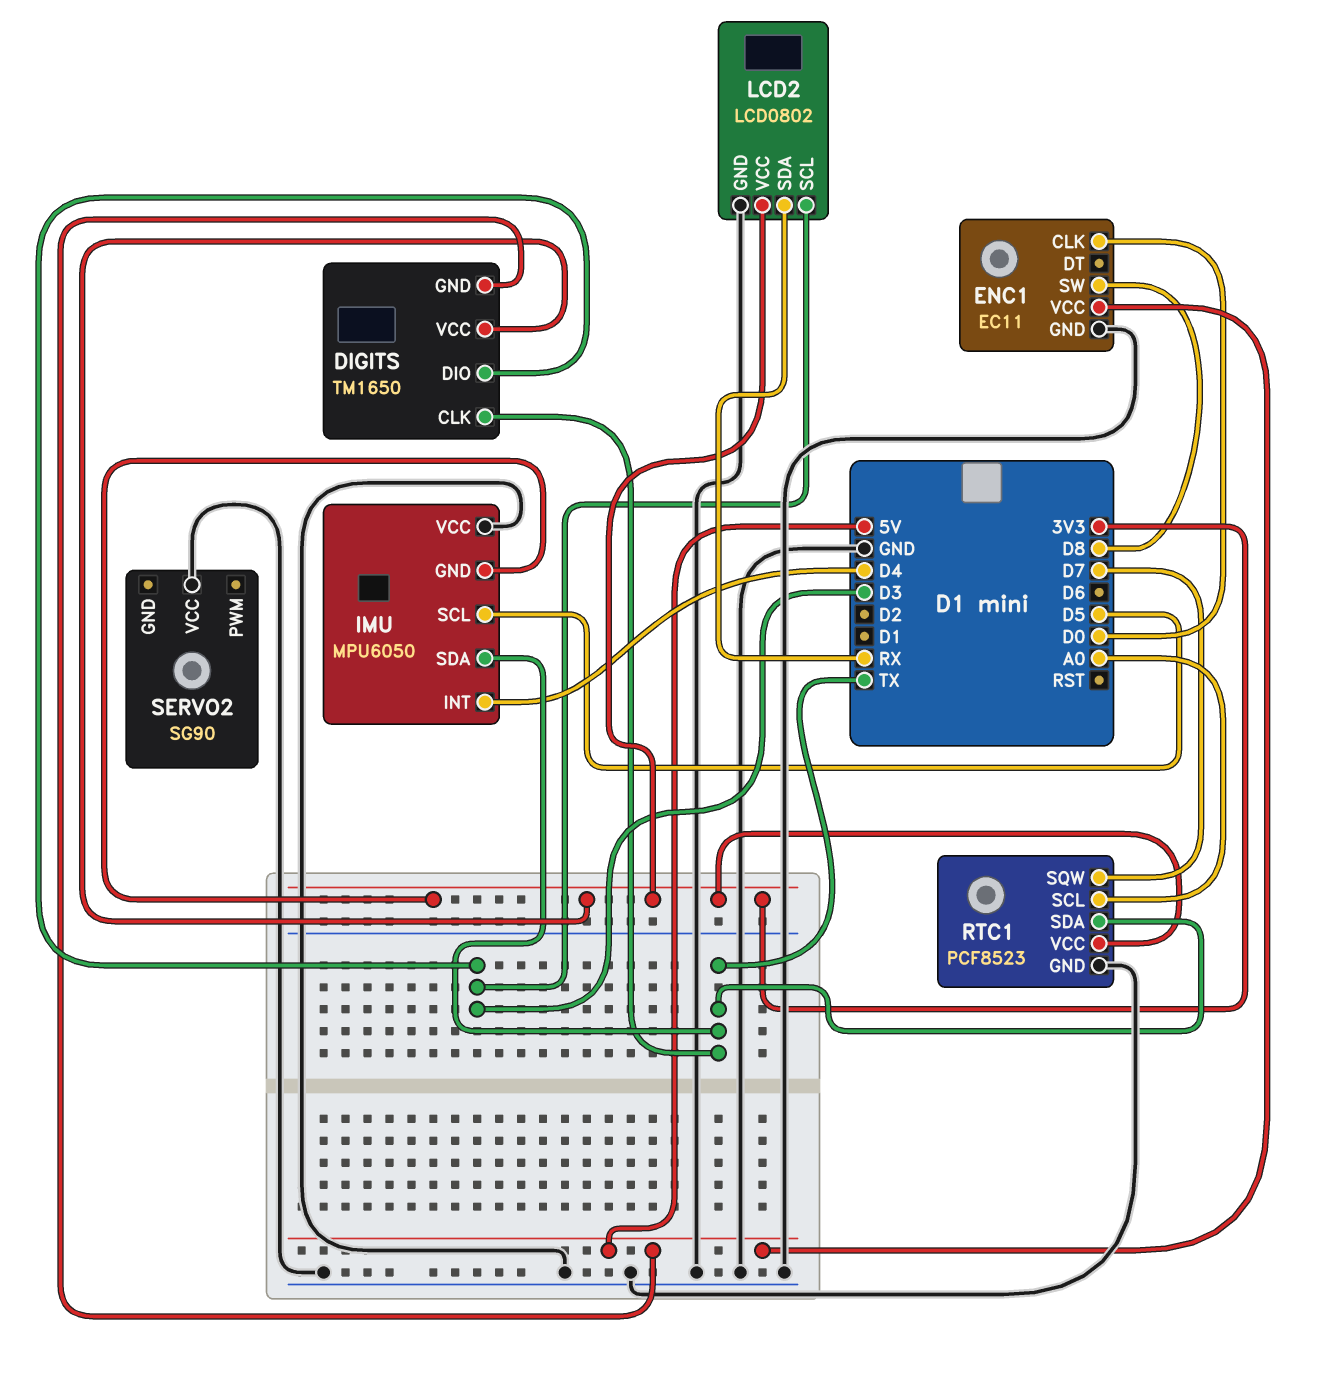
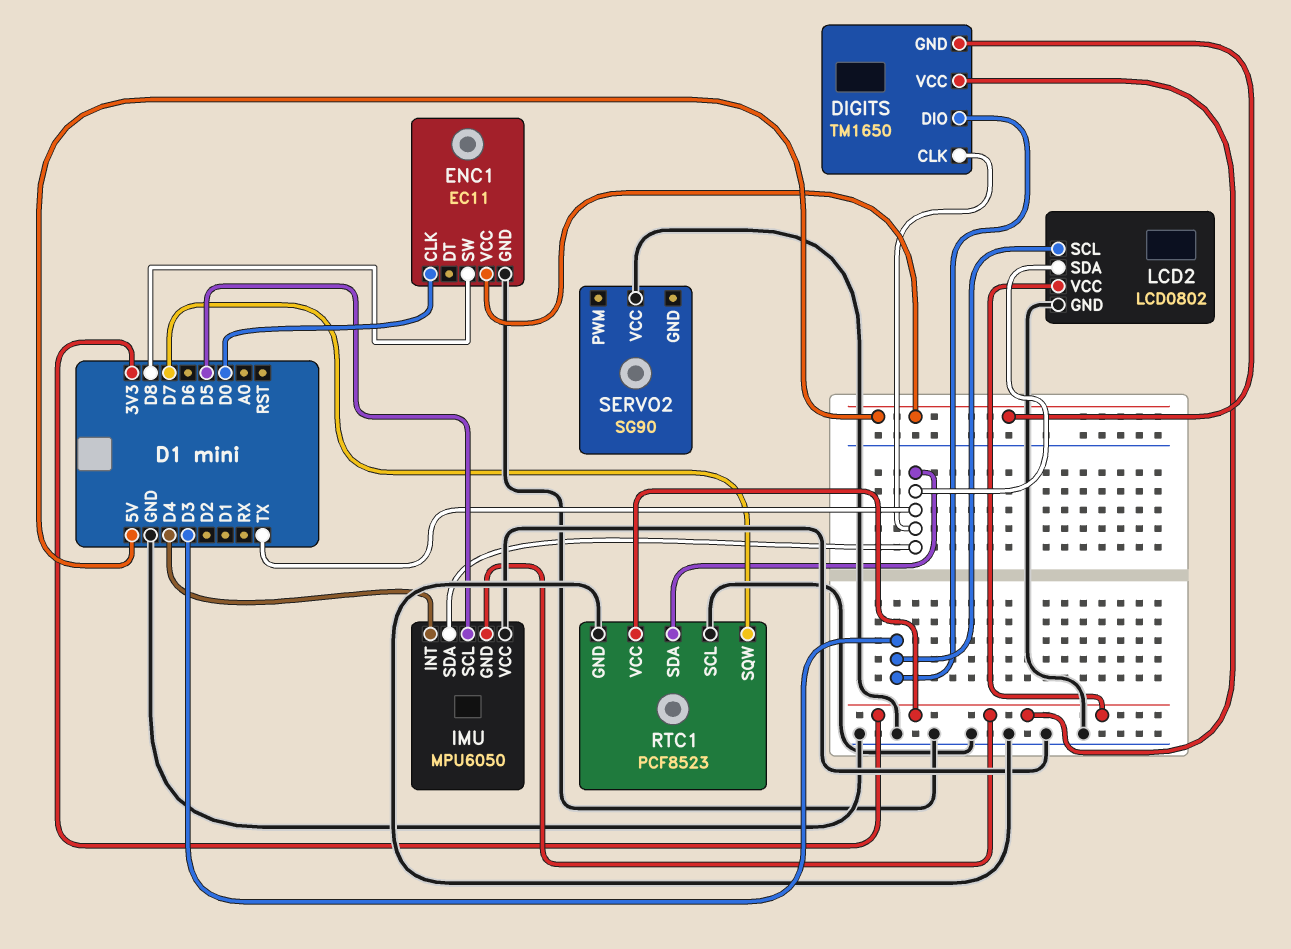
LCD2 pin SDA: RX -> TX
RTC1 pin SCL: A0 -> GND

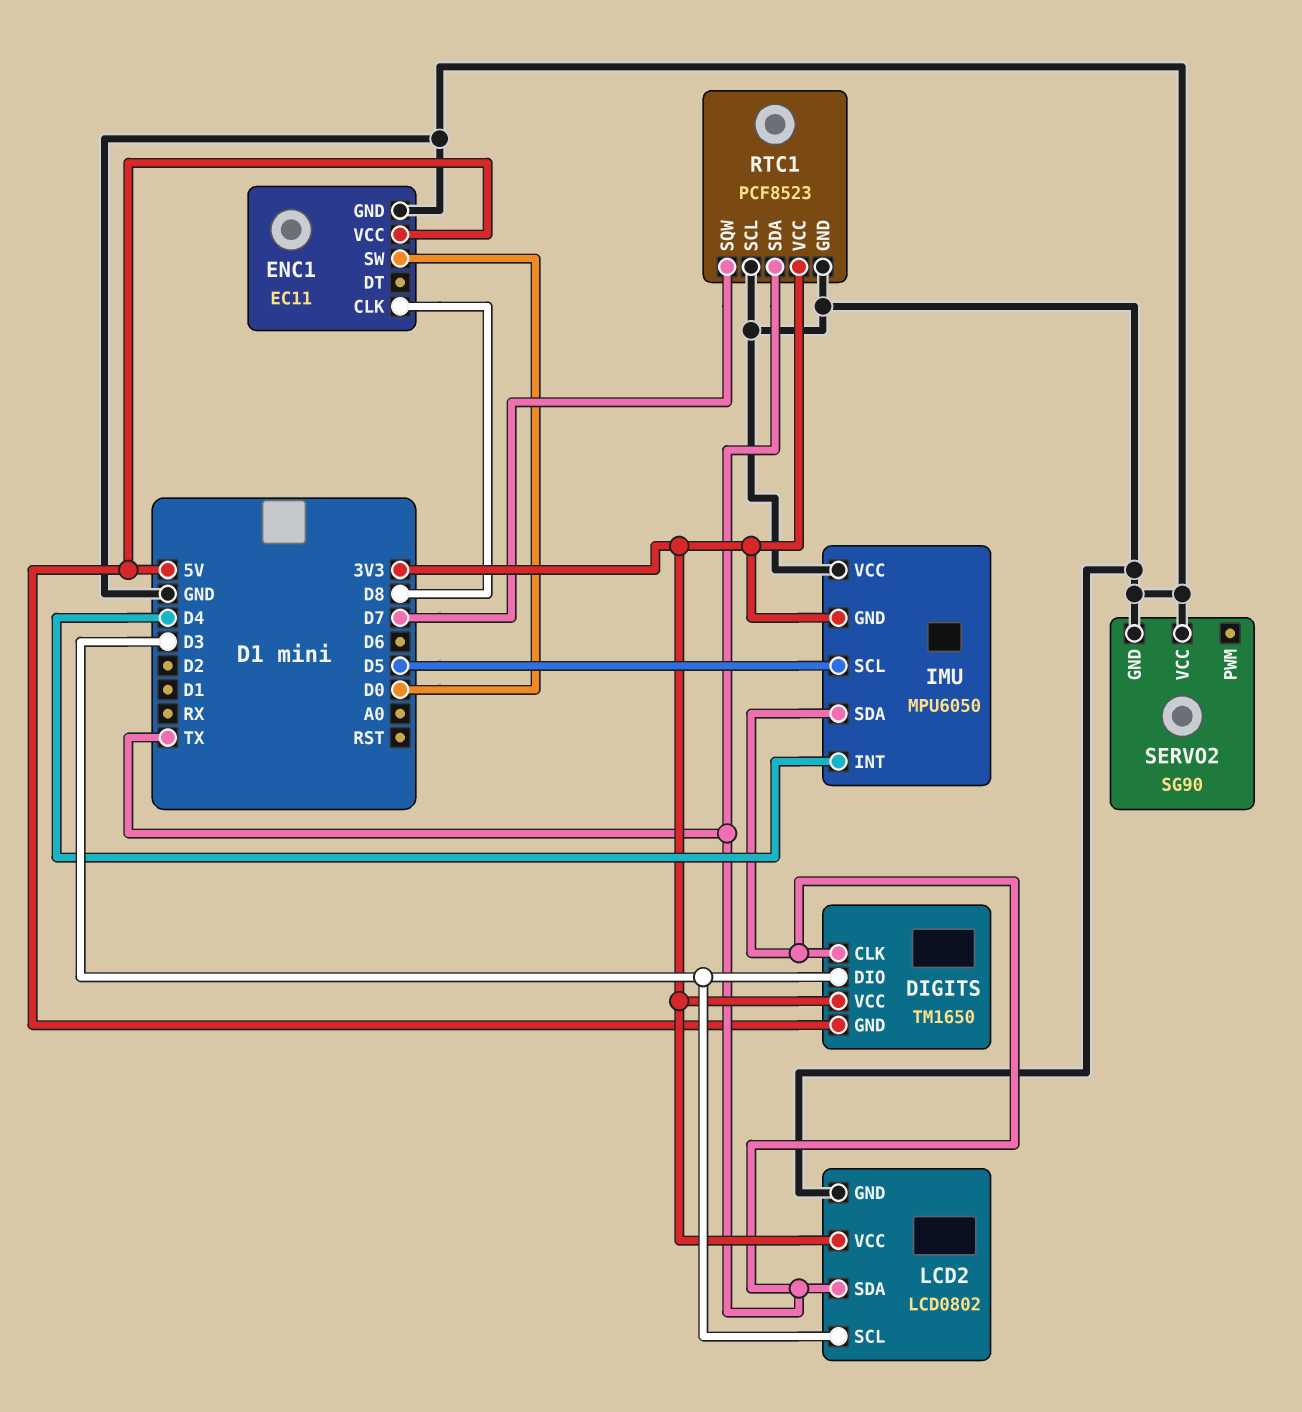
ENC1 pin CLK: D0 -> D8
ENC1 pin SW: D8 -> D0
SERVO2 pin GND: none -> GND

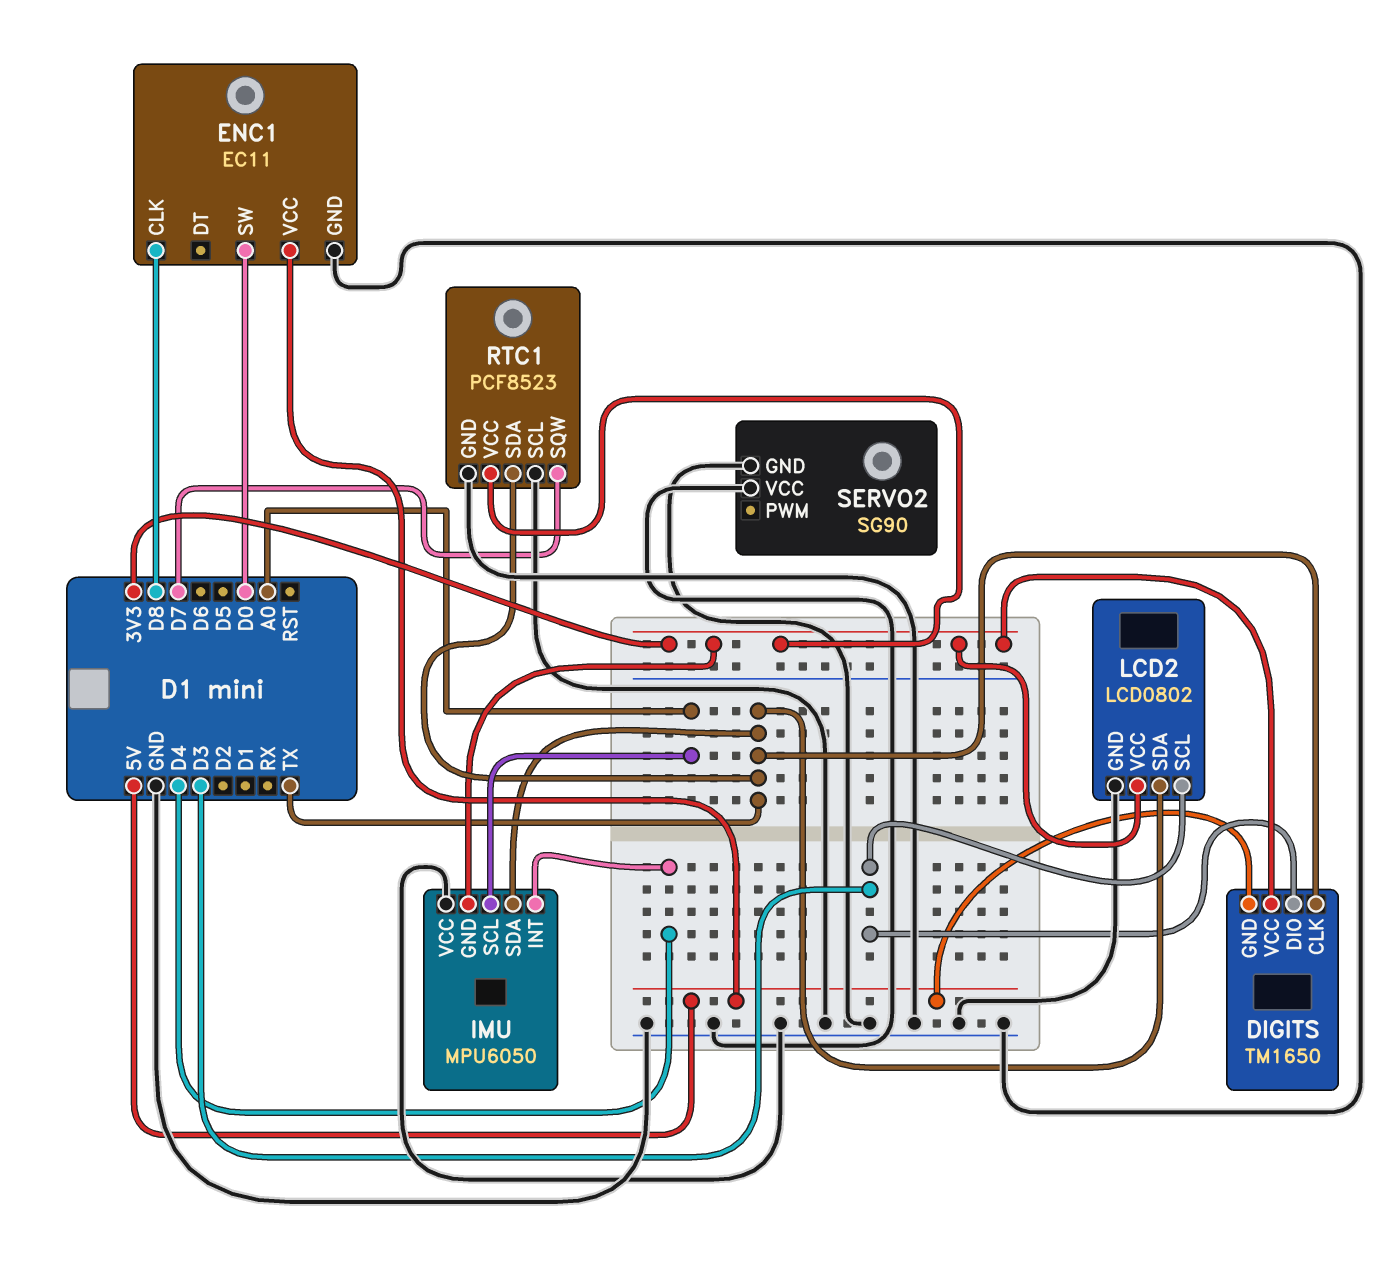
IMU pin SCL: D5 -> A0

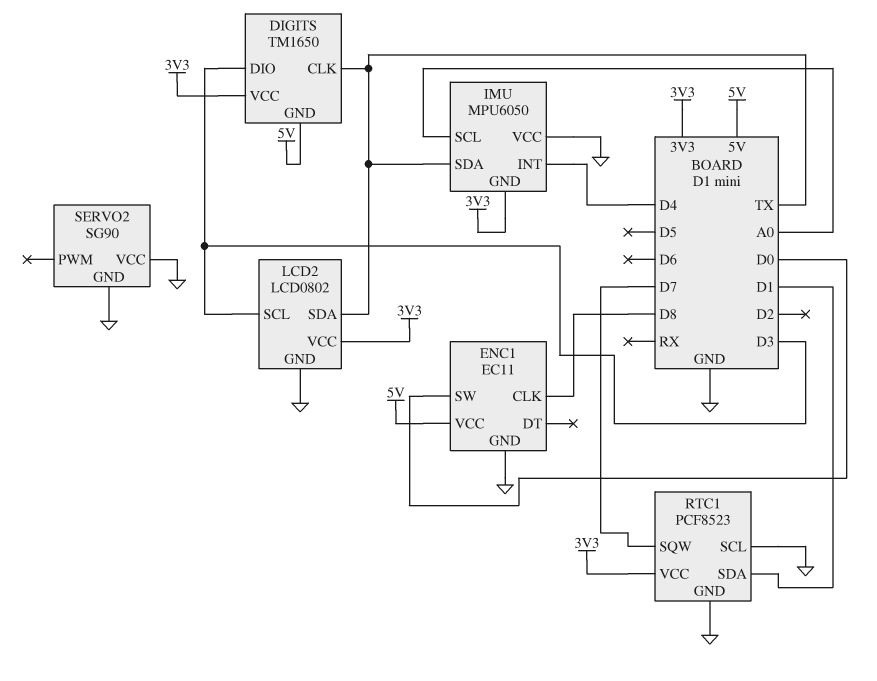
RTC1 pin SDA: TX -> D1

